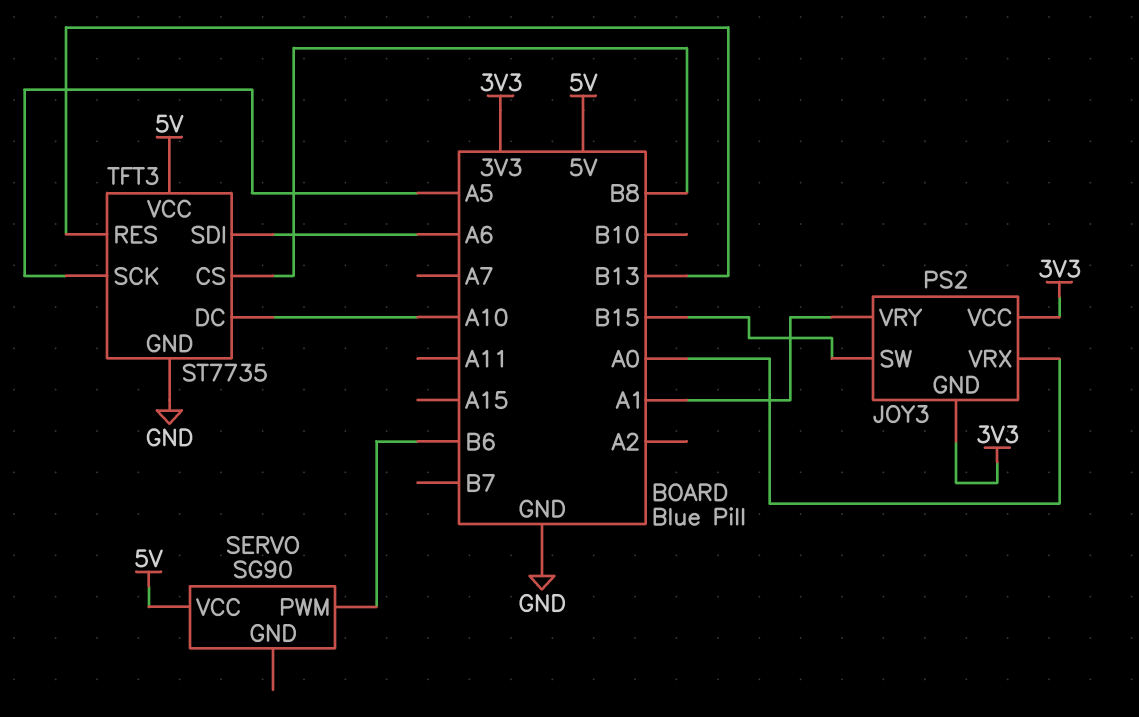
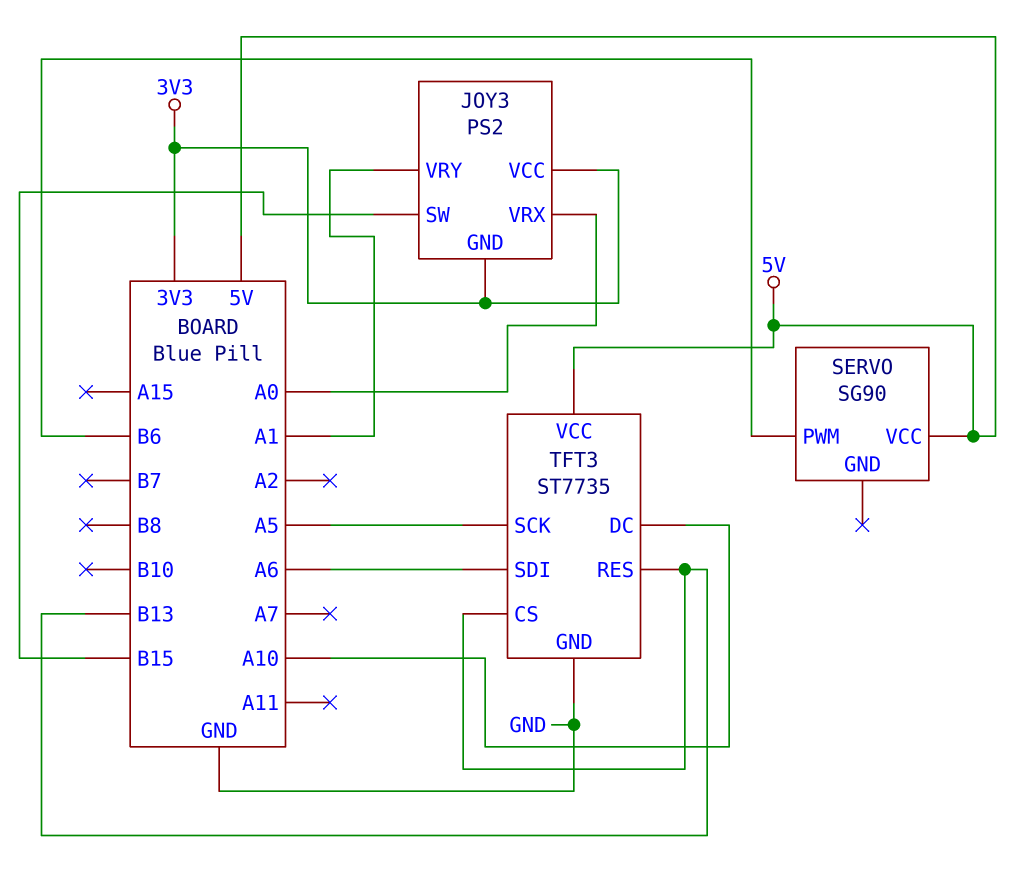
TFT3 pin CS: B8 -> B13

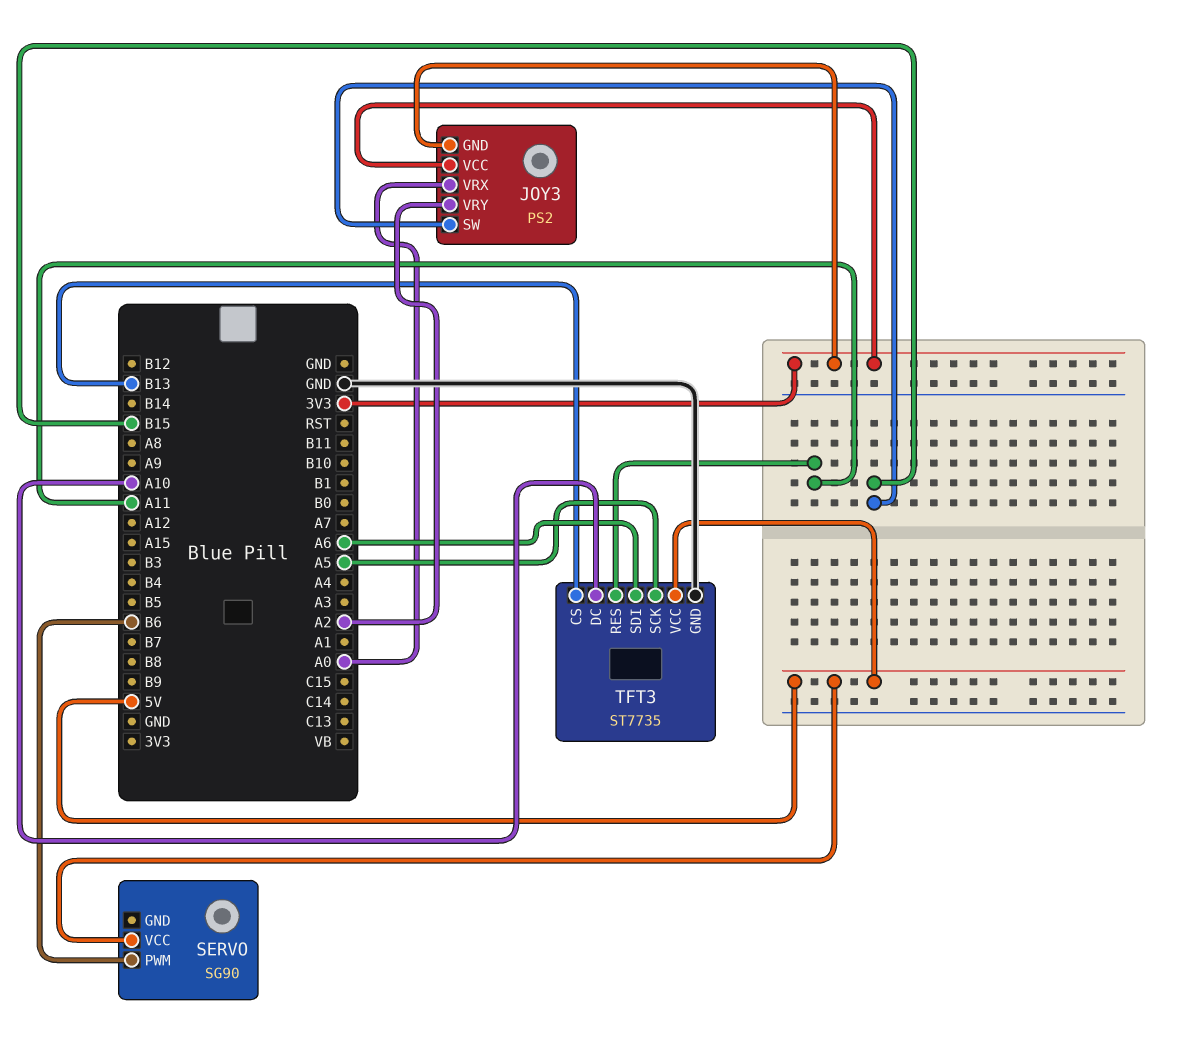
JOY3 pin VRY: A1 -> A2
TFT3 pin RES: B13 -> A11

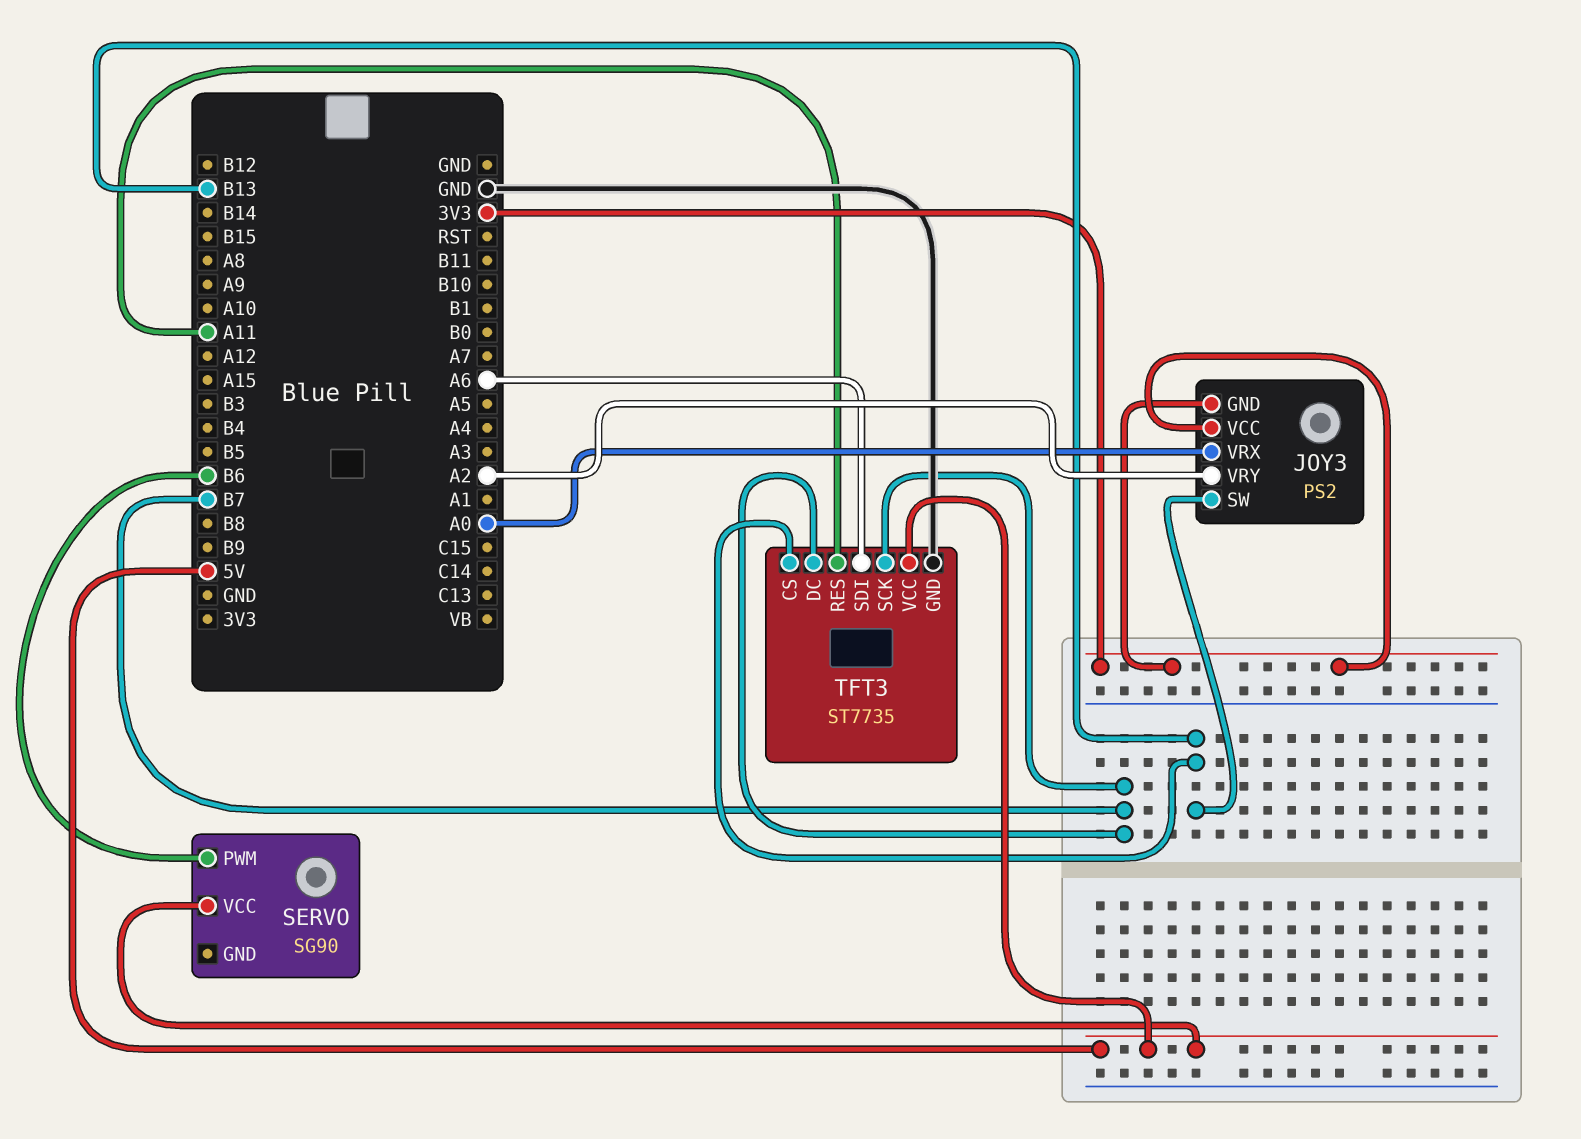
JOY3 pin SW: B15 -> B13
TFT3 pin DC: A10 -> B7
TFT3 pin SCK: A5 -> B7

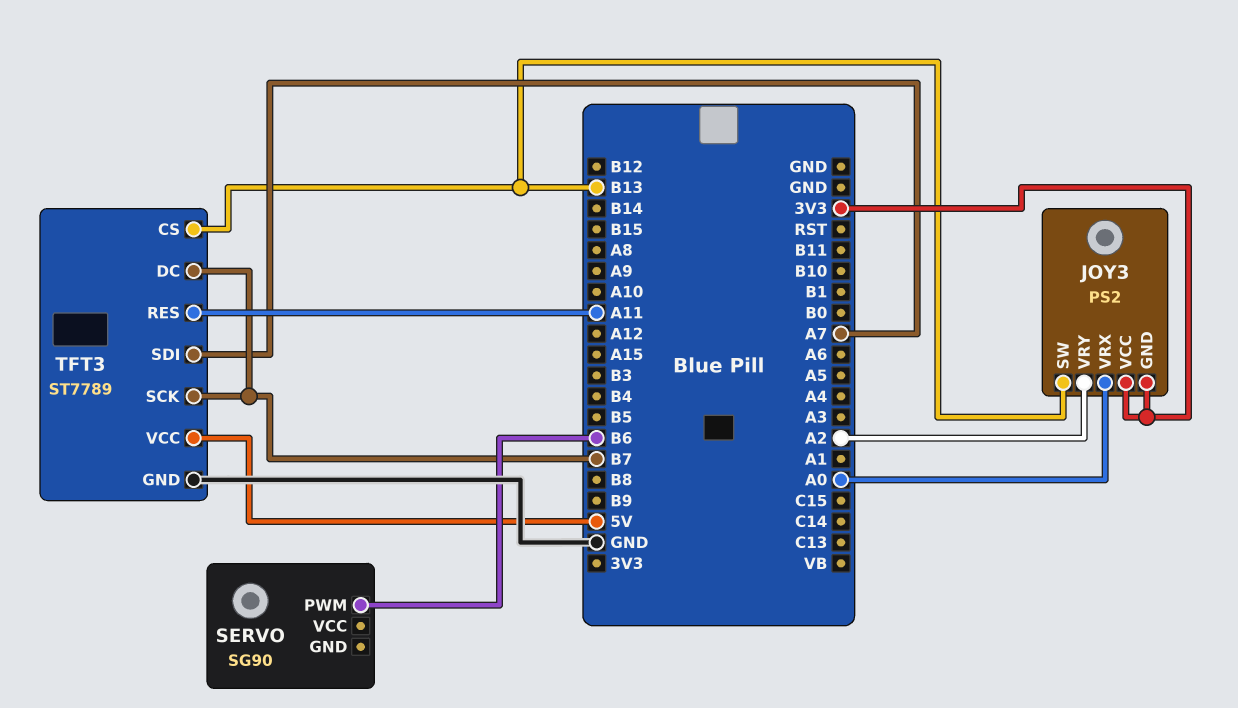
SERVO pin VCC: 5V -> none
TFT3: ST7735 -> ST7789
TFT3 pin SDI: A6 -> A7

